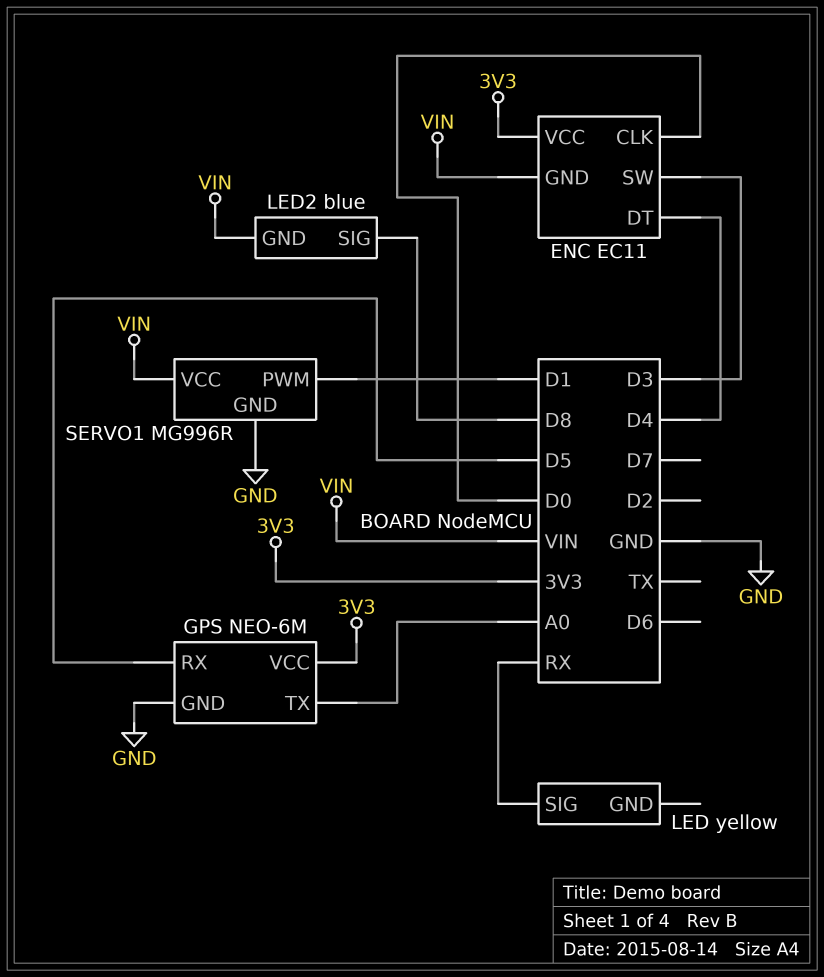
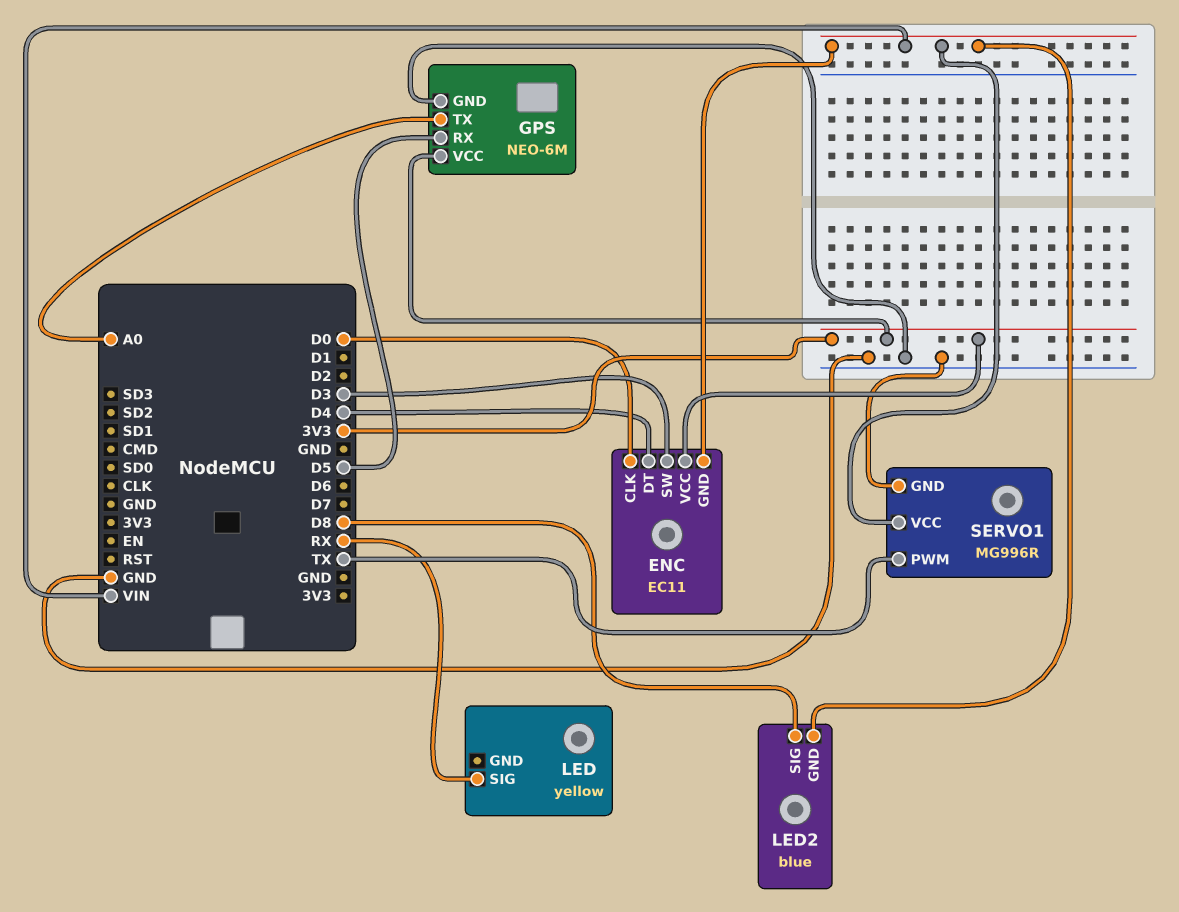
SERVO1 pin PWM: D1 -> TX

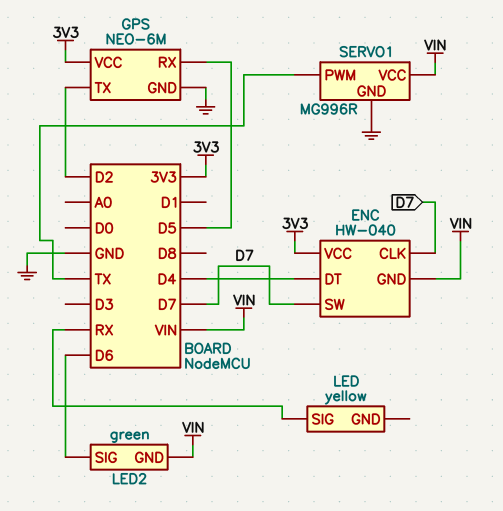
ENC: EC11 -> HW-040
ENC pin CLK: D0 -> D7
ENC pin SW: D3 -> D7
GPS pin TX: A0 -> D2
LED2: blue -> green
LED2 pin SIG: D8 -> D6

